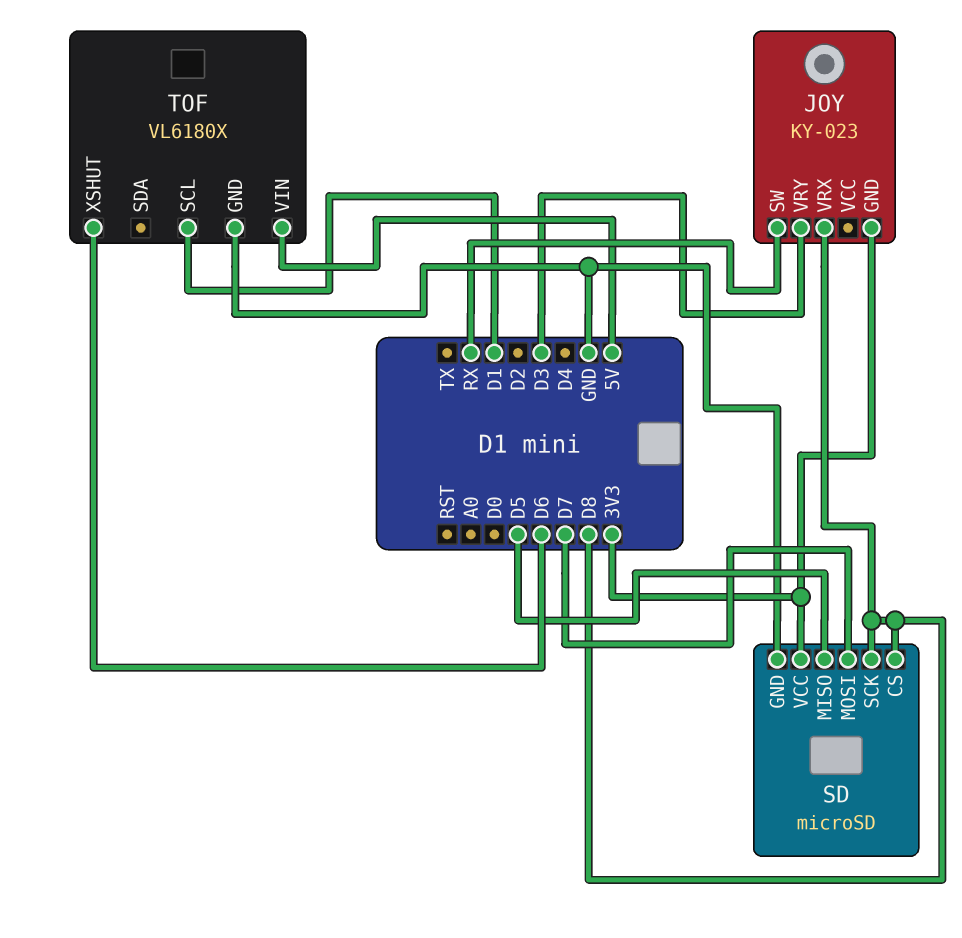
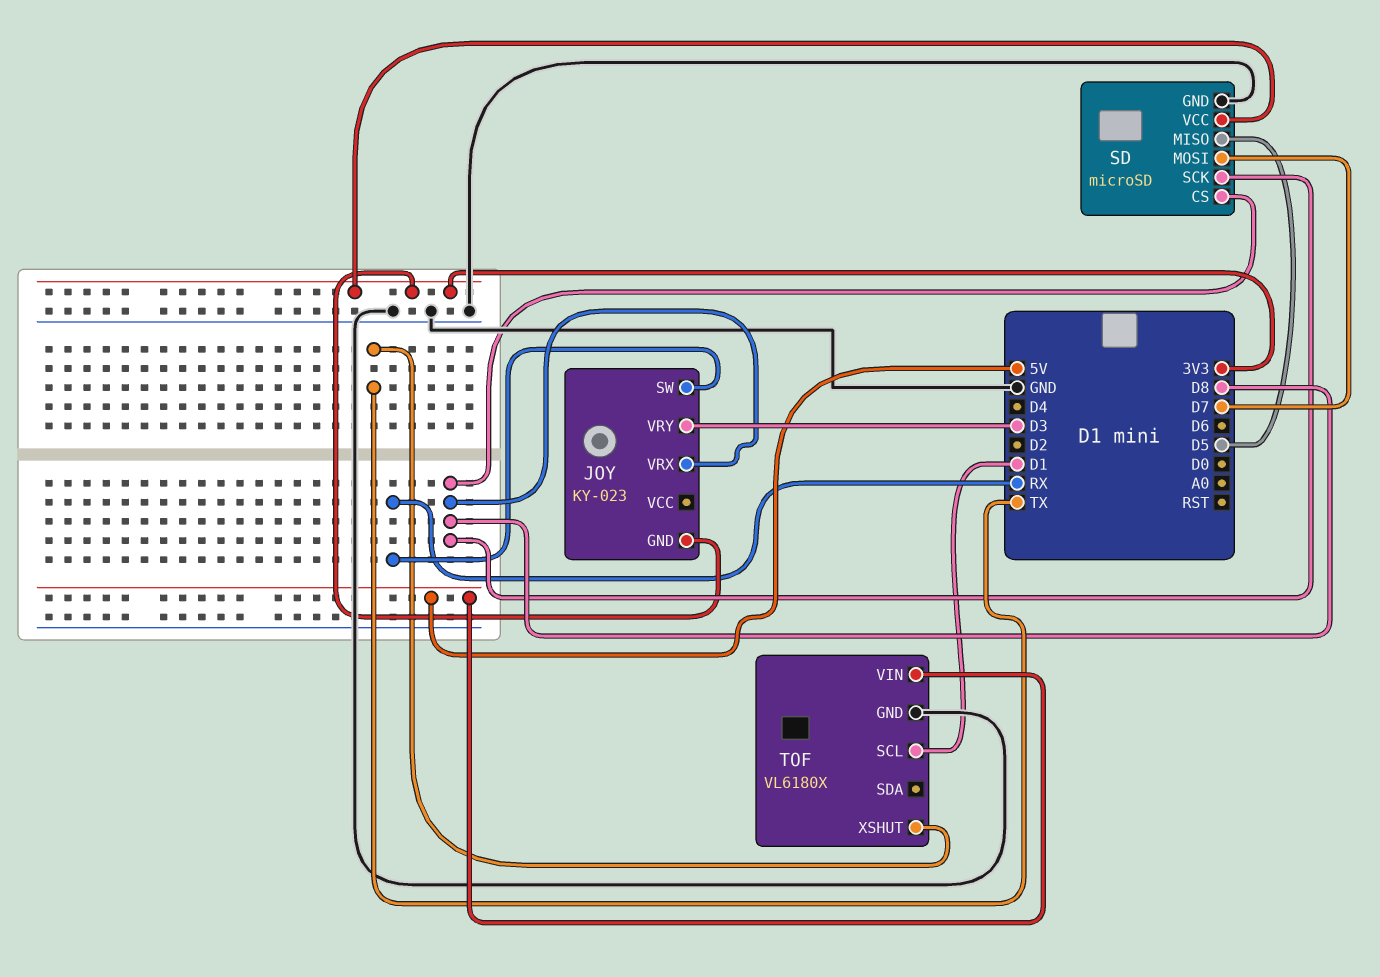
TOF pin XSHUT: D6 -> TX

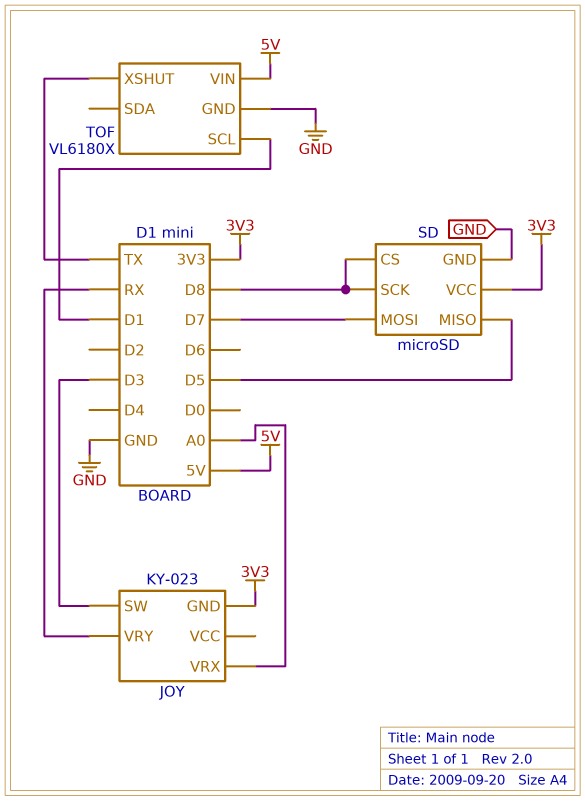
JOY pin SW: RX -> D3
JOY pin VRX: D8 -> A0
JOY pin VRY: D3 -> RX

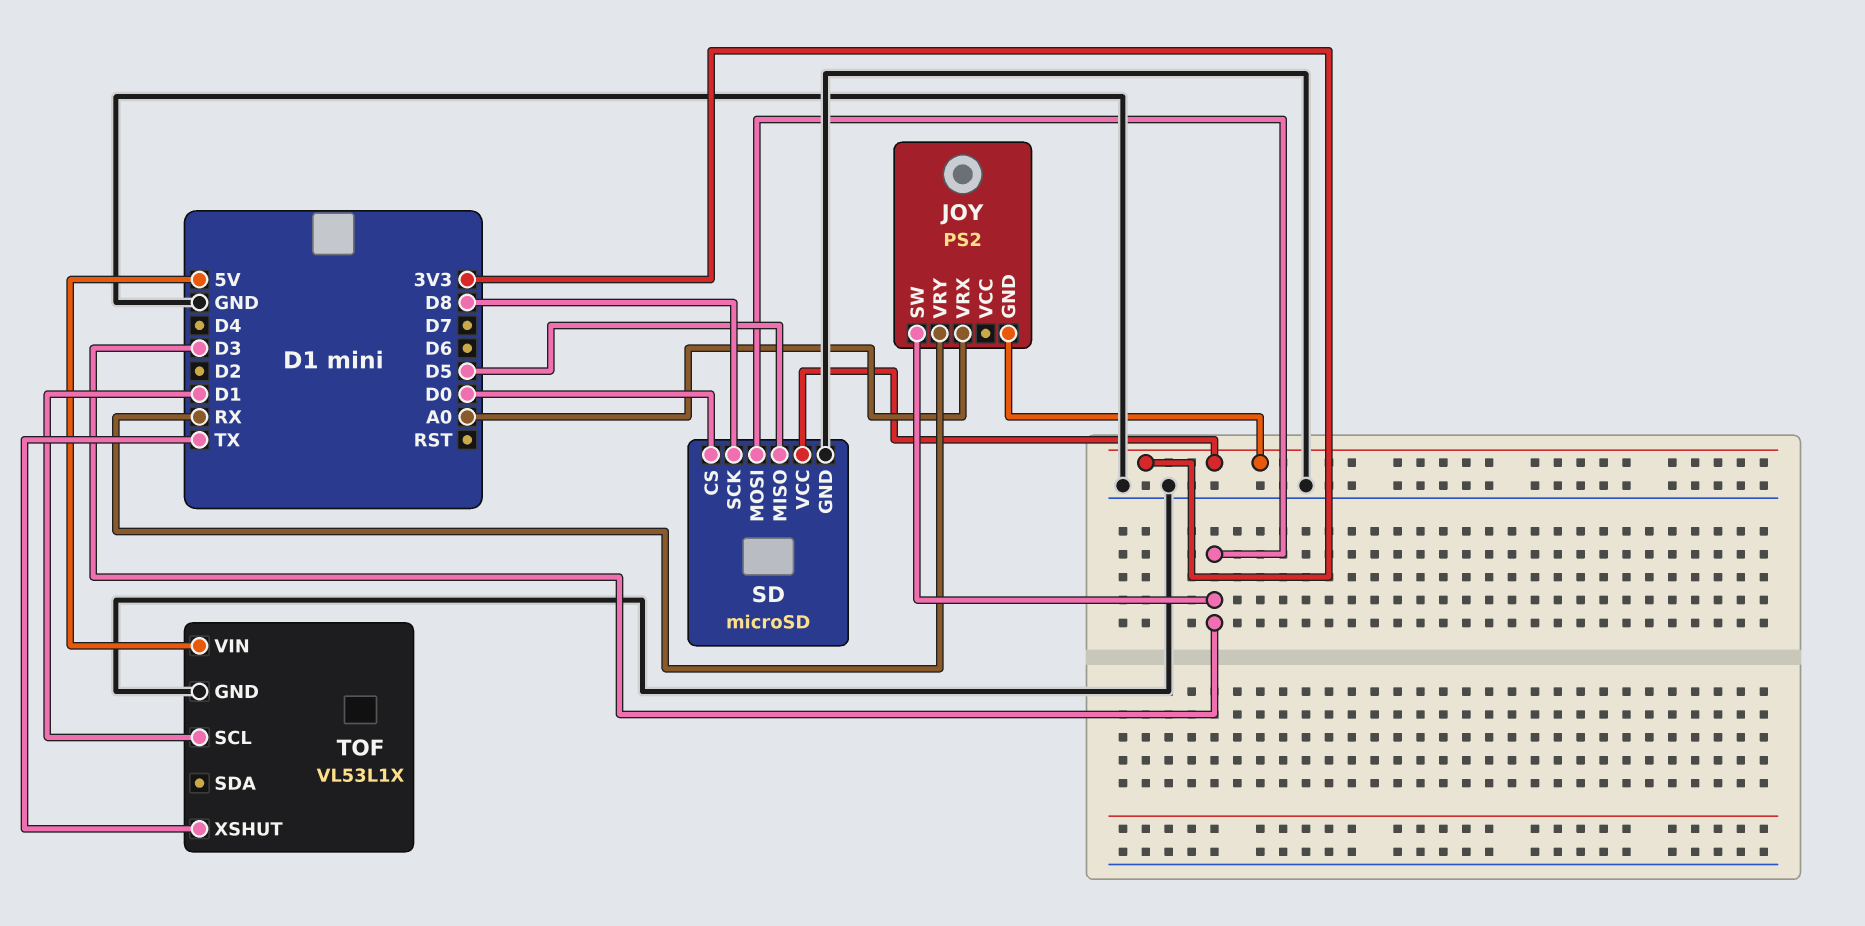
JOY: KY-023 -> PS2
SD pin CS: D8 -> D0
SD pin MOSI: D7 -> D3
TOF: VL6180X -> VL53L1X

